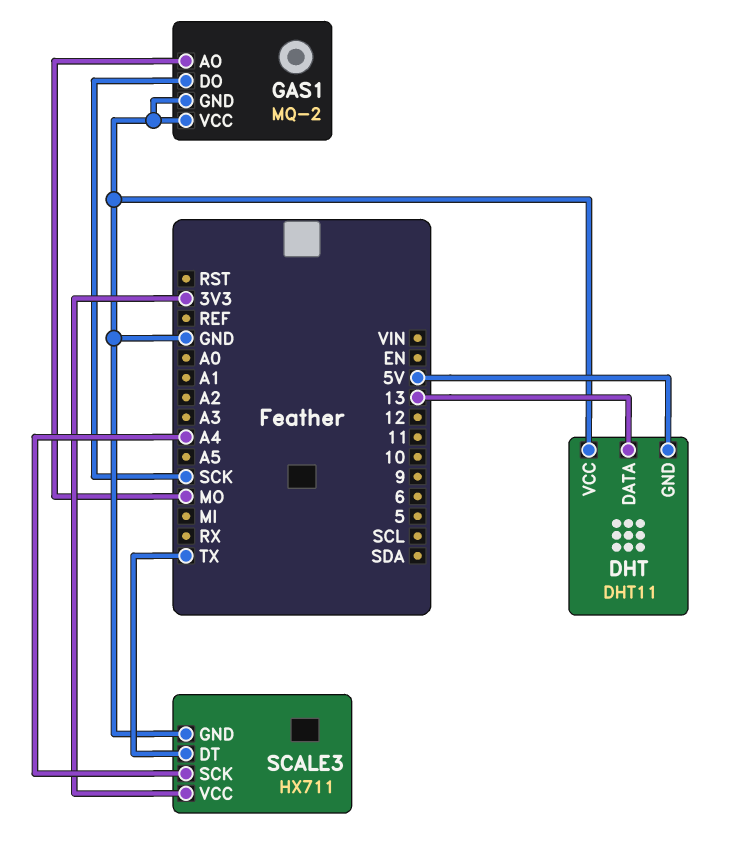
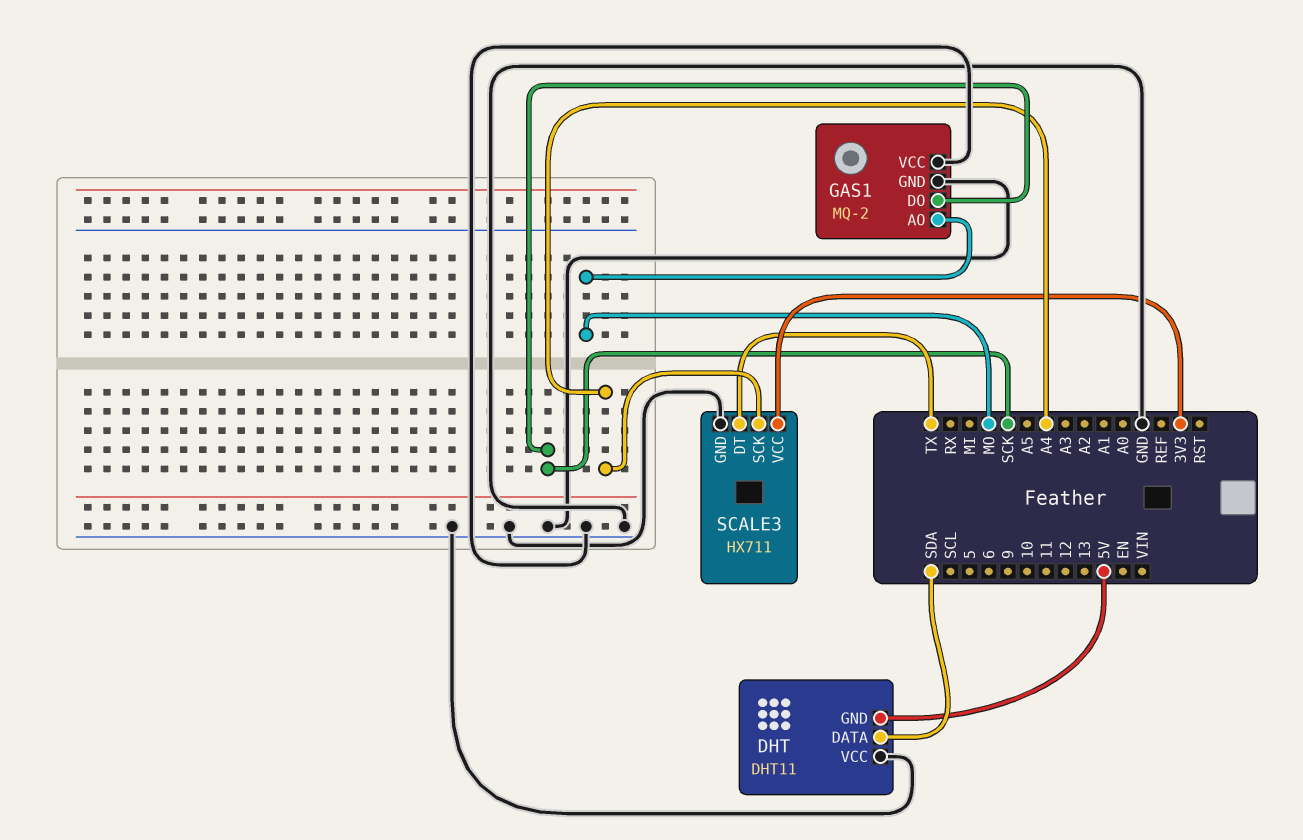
DHT pin DATA: 13 -> SDA

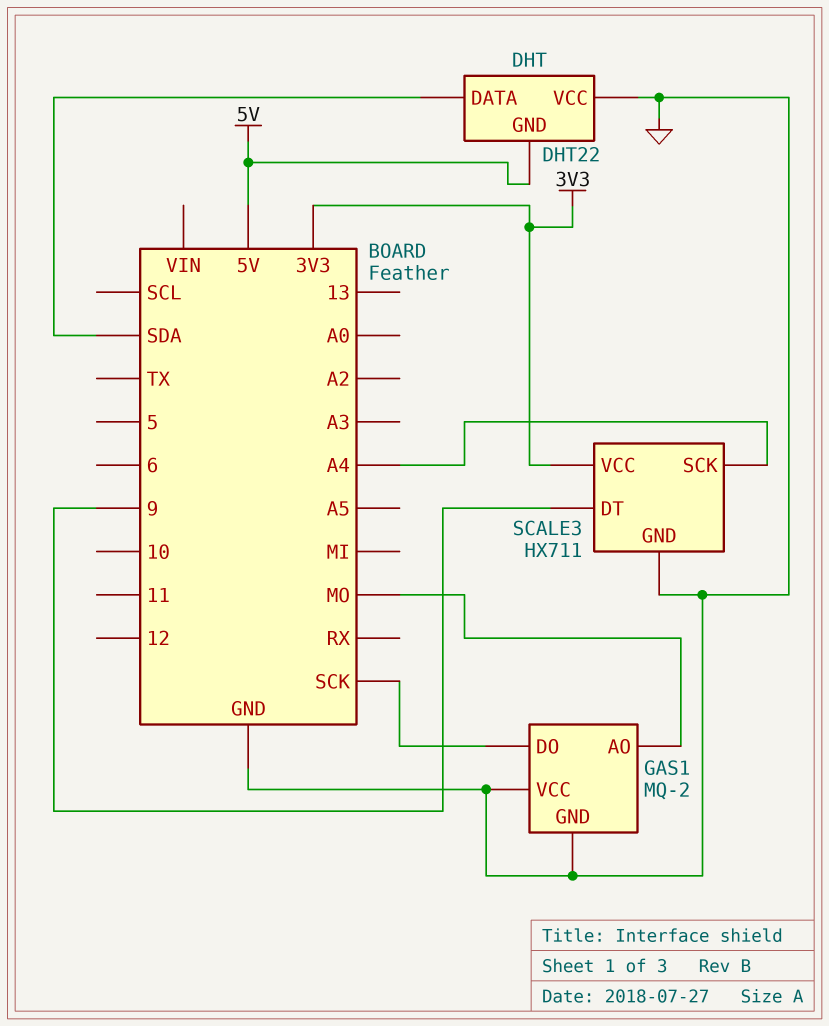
DHT: DHT11 -> DHT22
SCALE3 pin DT: TX -> 9

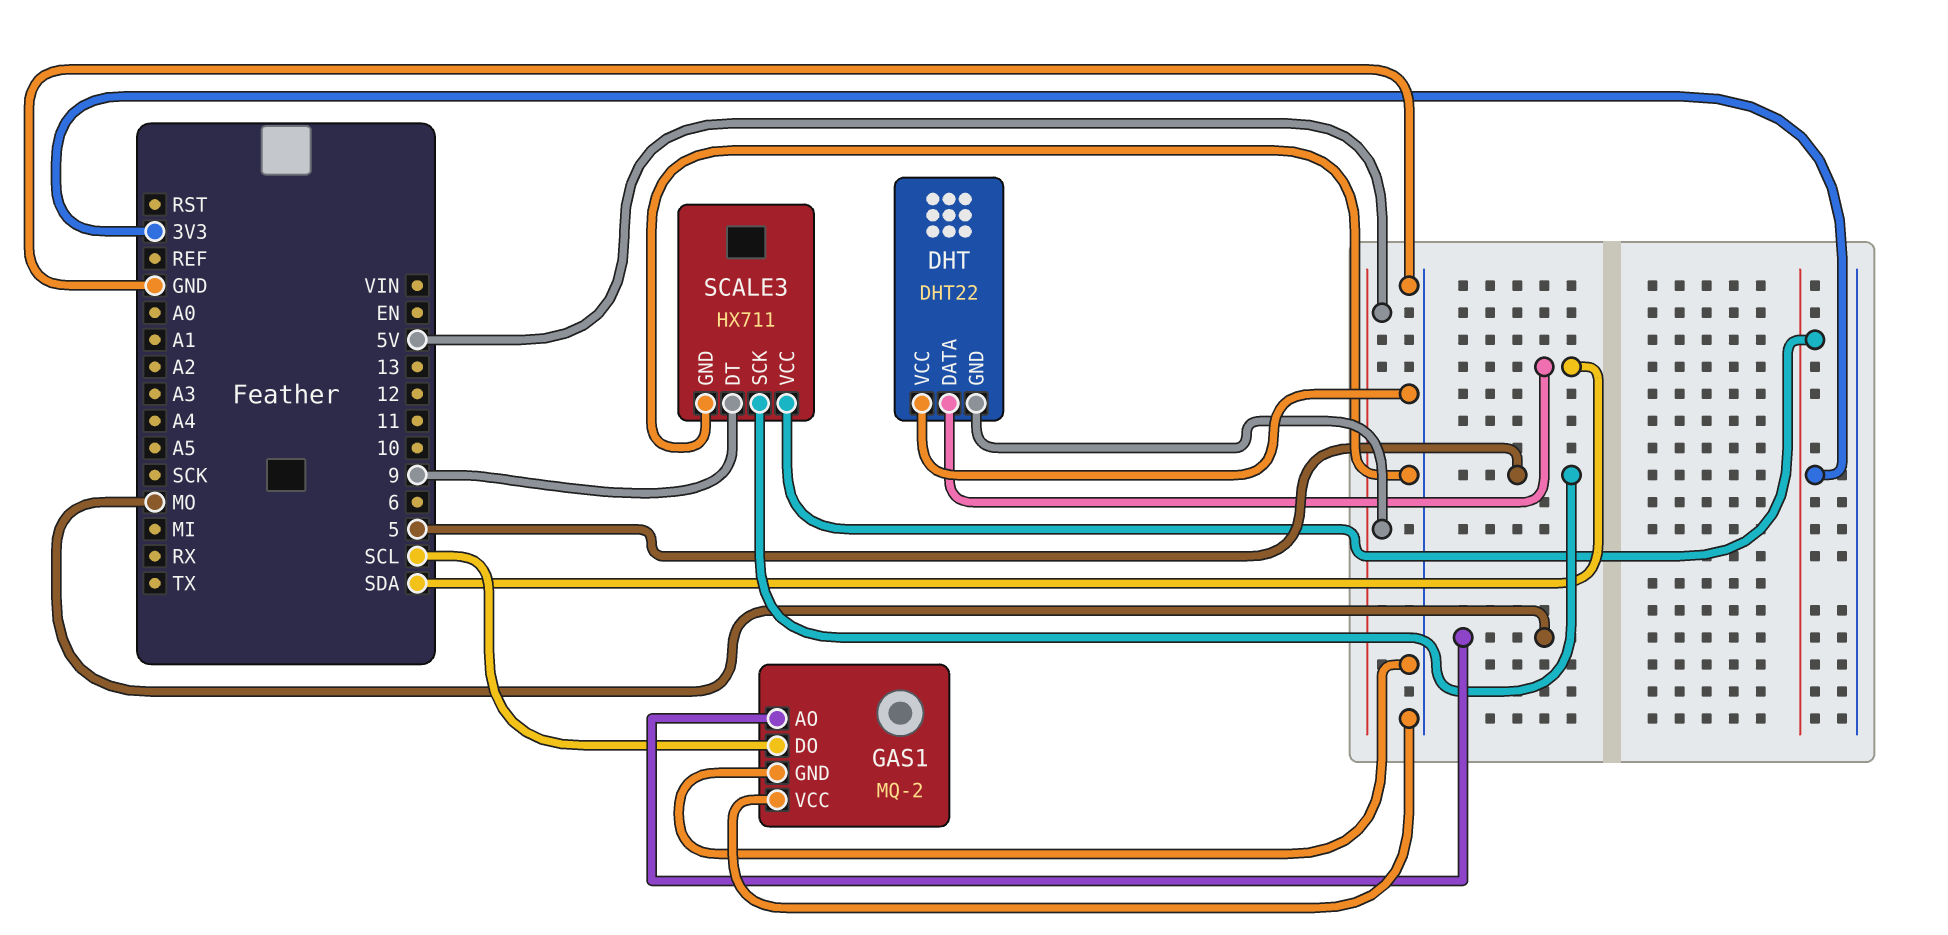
GAS1 pin DO: SCK -> SCL
SCALE3 pin SCK: A4 -> 5

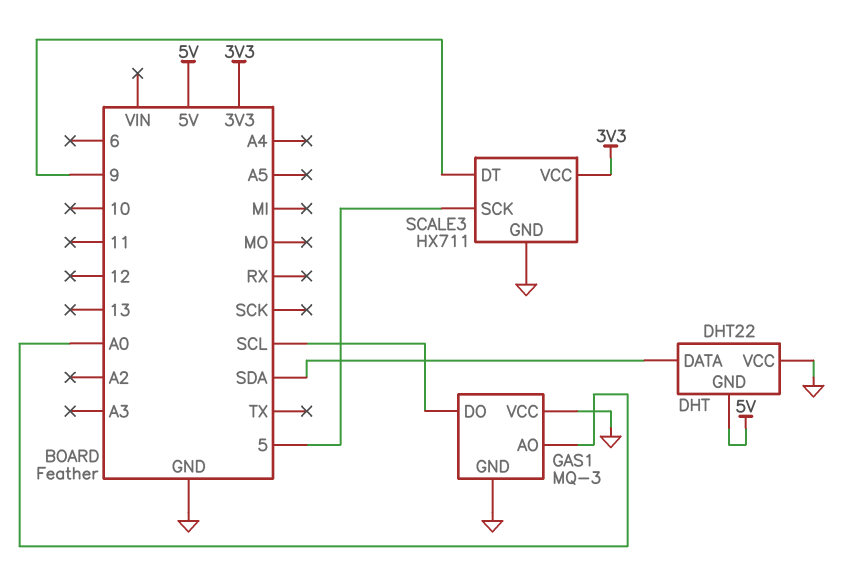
GAS1: MQ-2 -> MQ-3
GAS1 pin AO: MO -> A0

